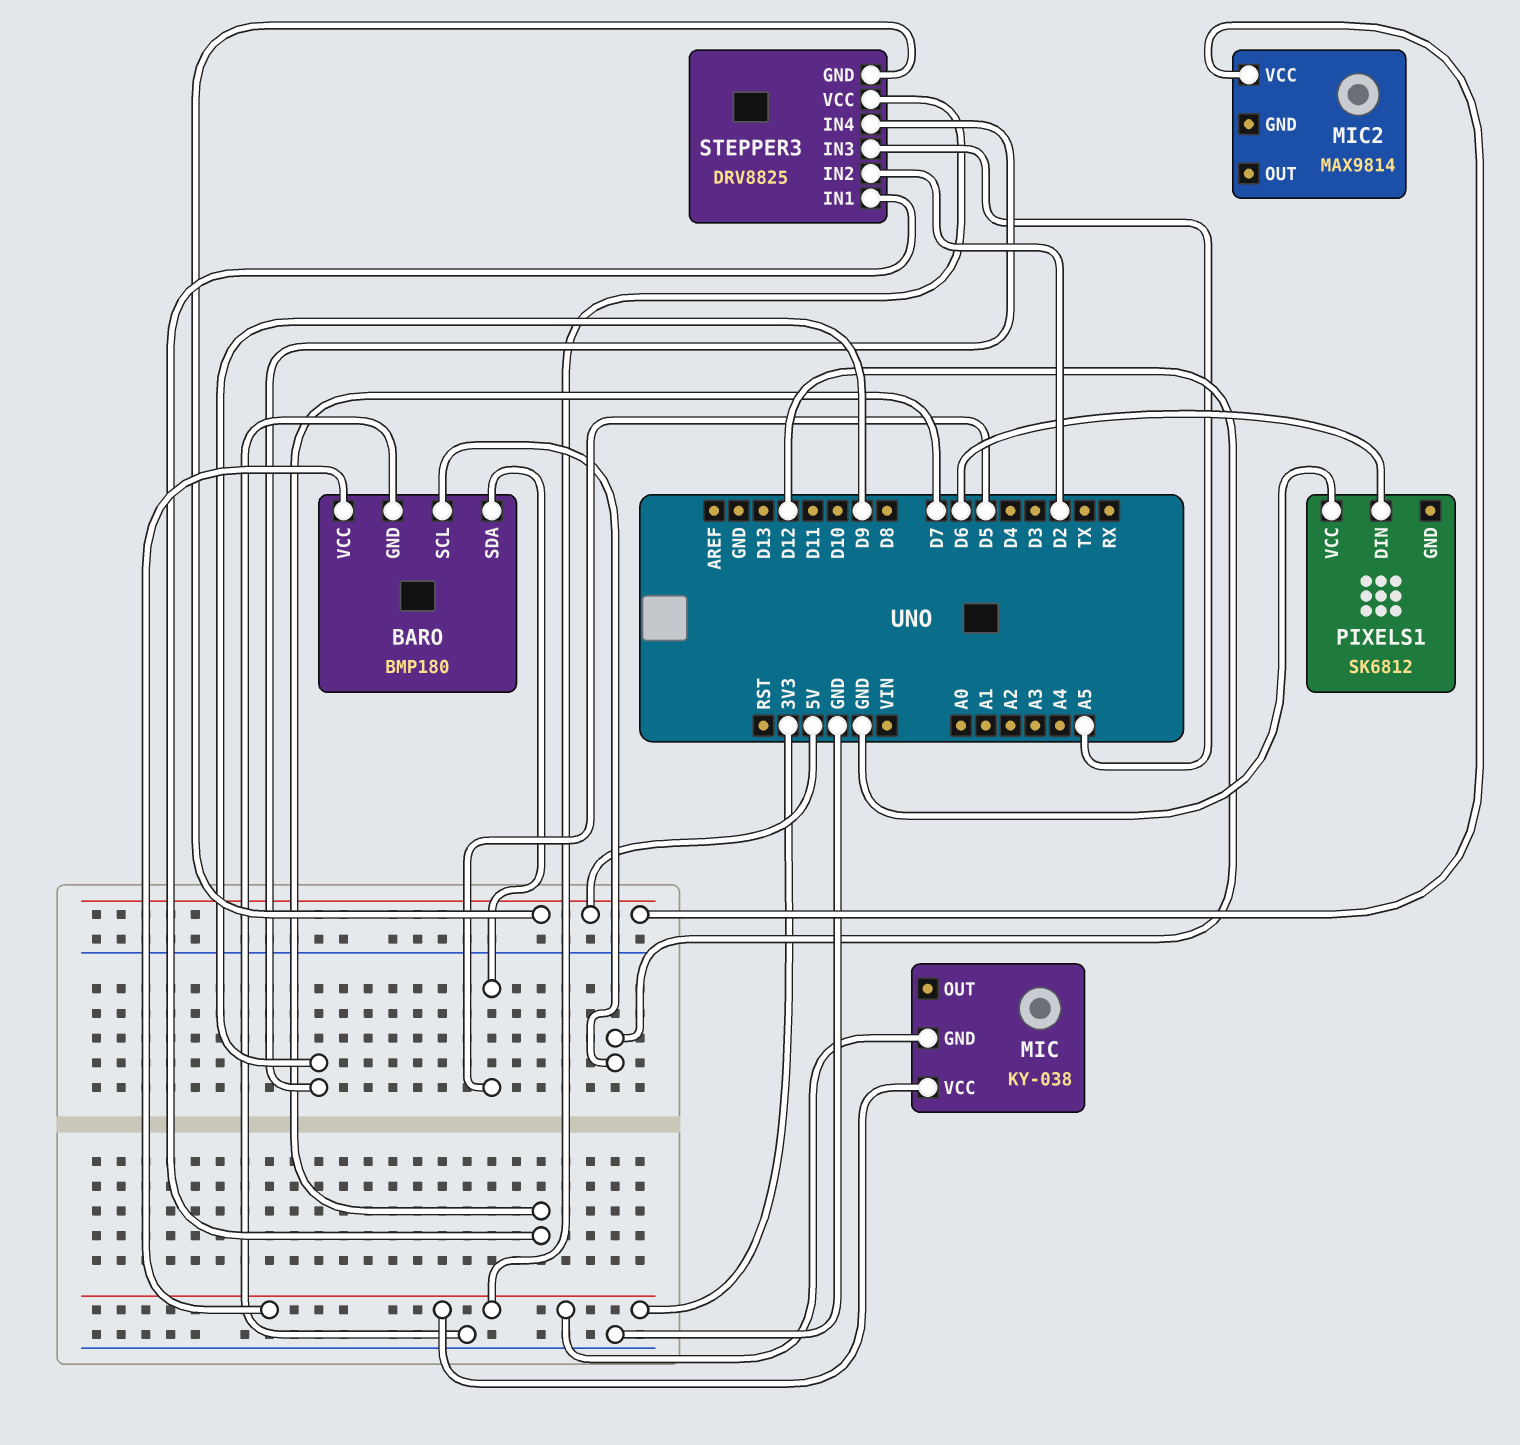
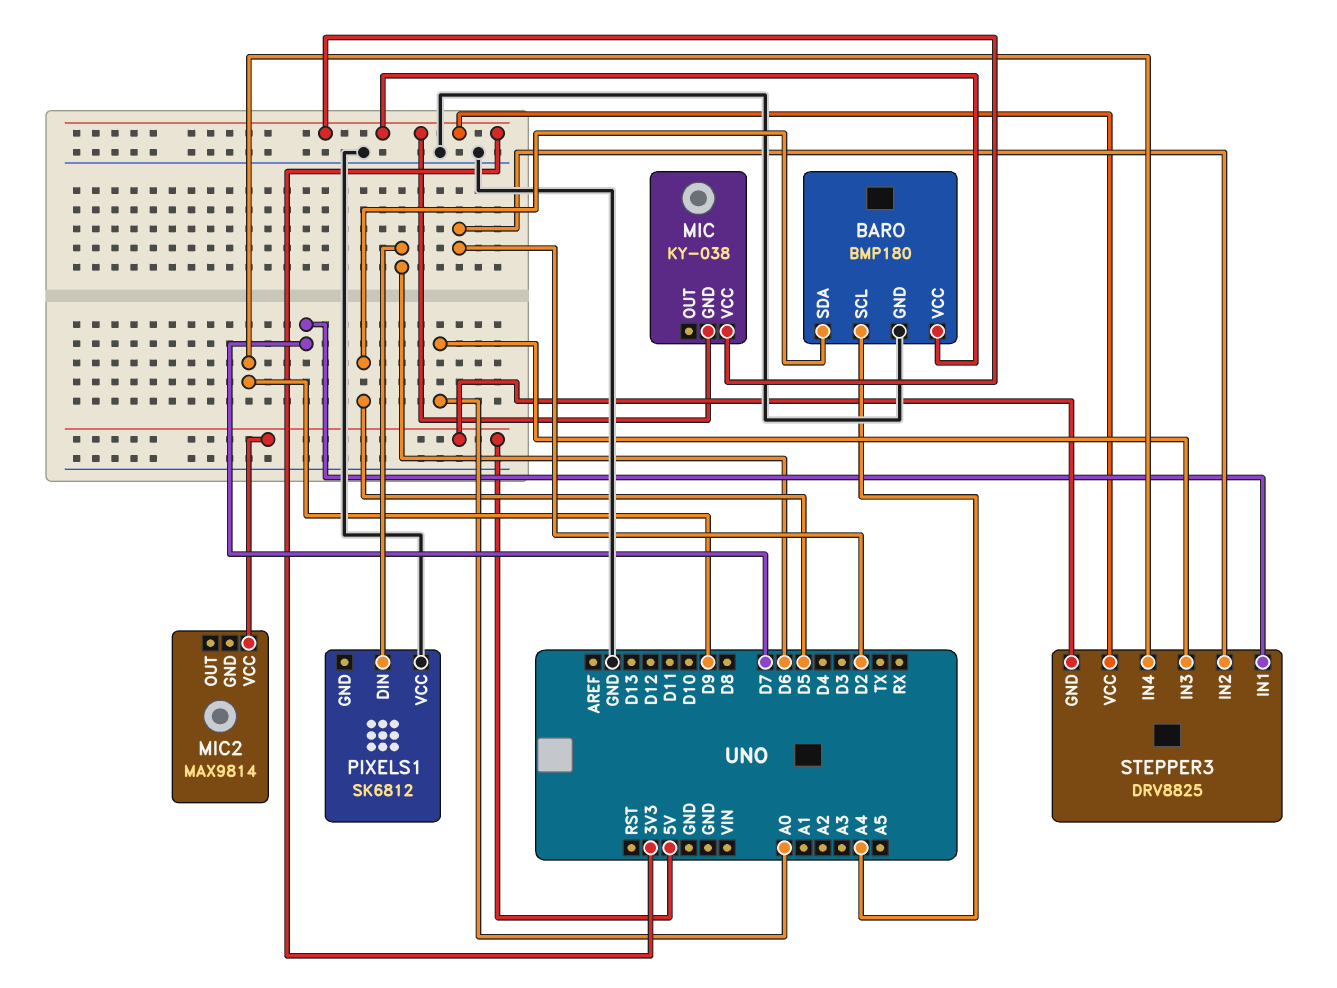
BARO pin SCL: D12 -> A4
STEPPER3 pin IN3: A5 -> A0

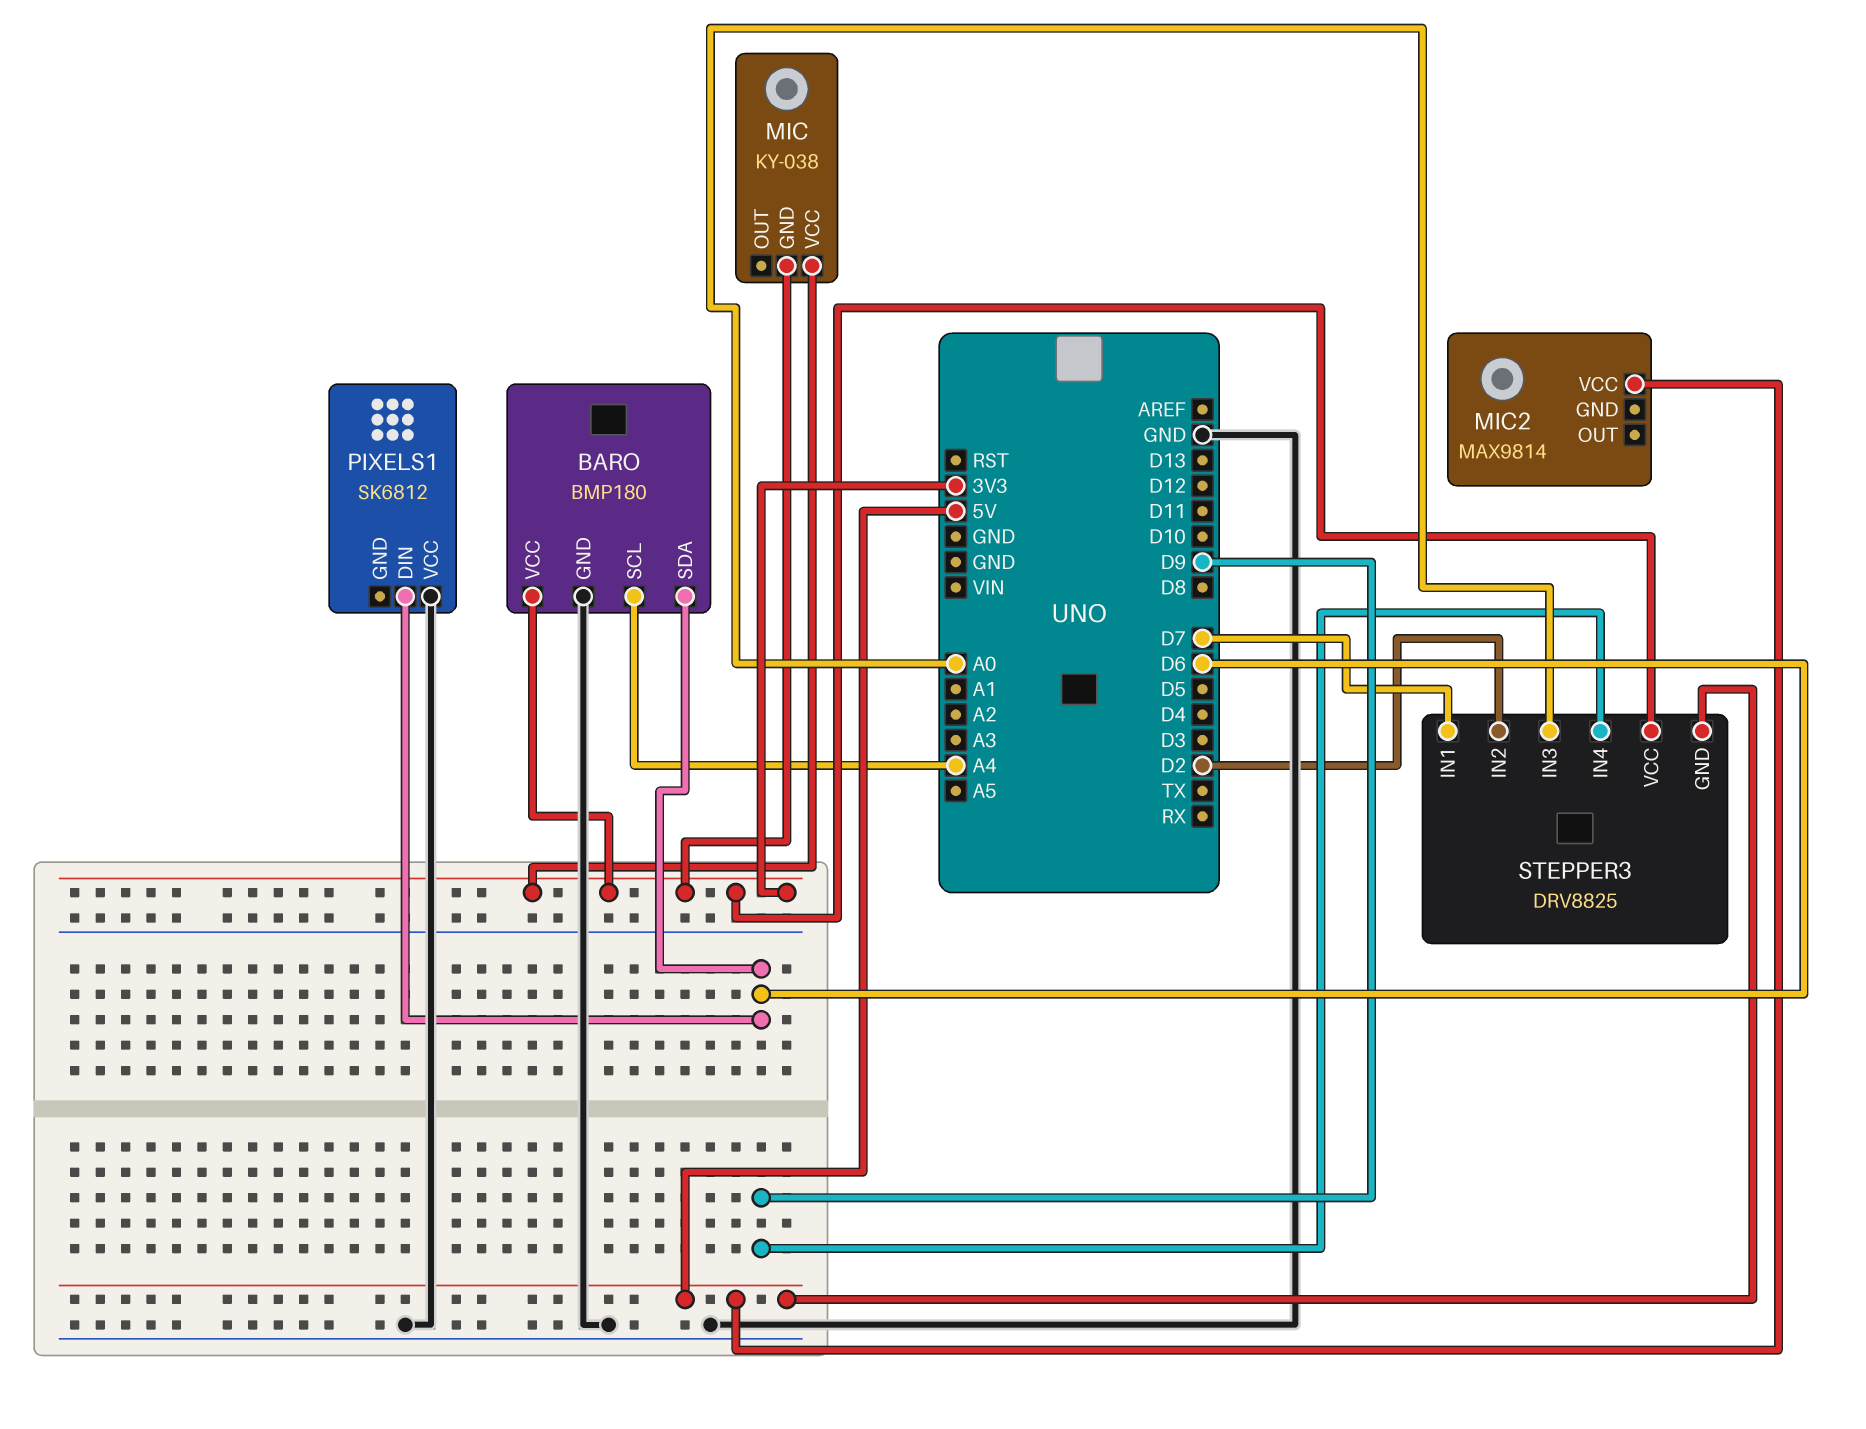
BARO pin SDA: D5 -> D6

